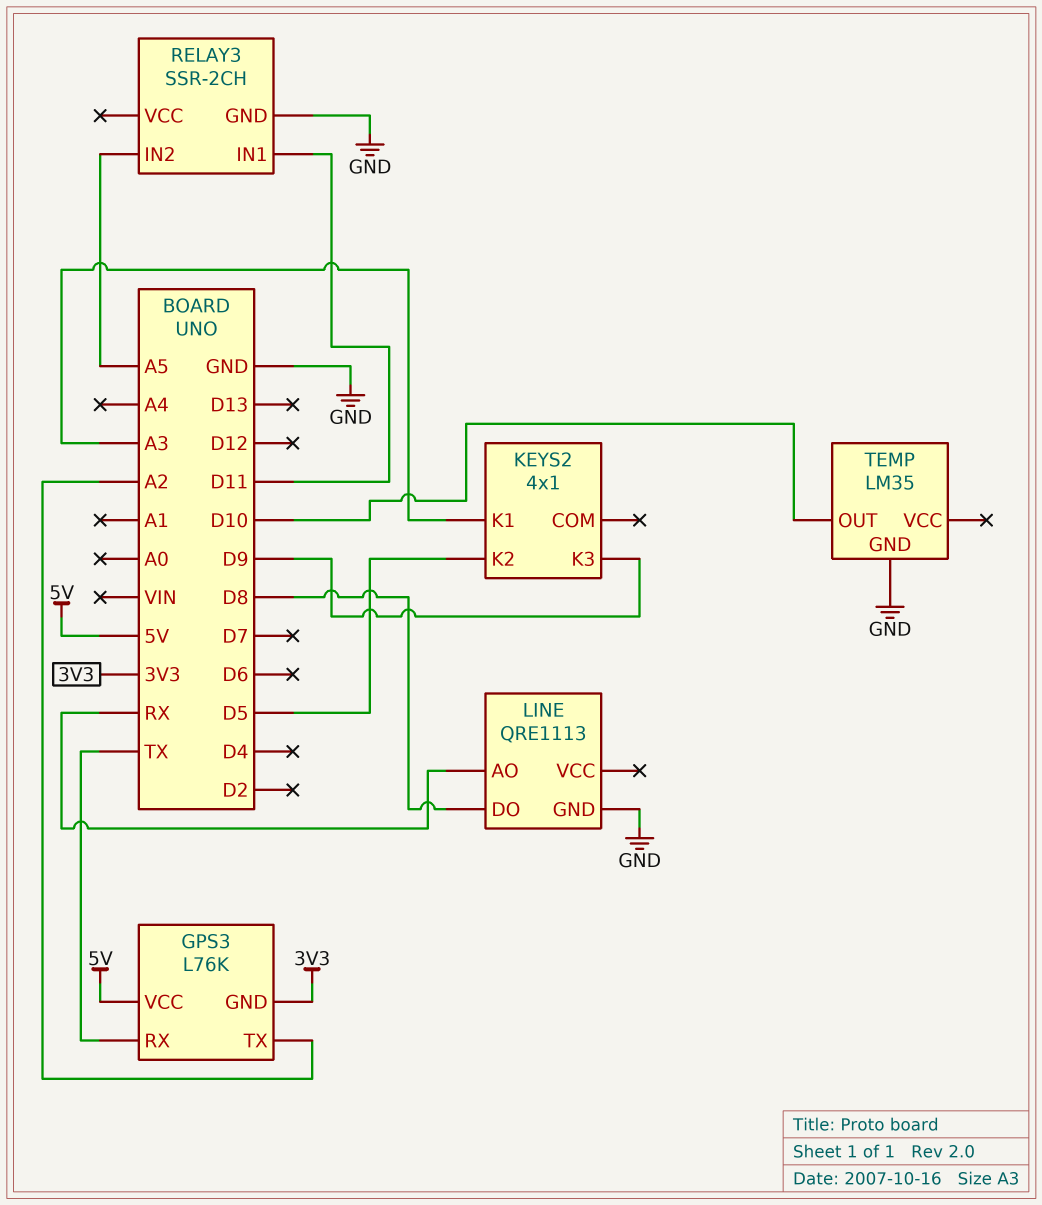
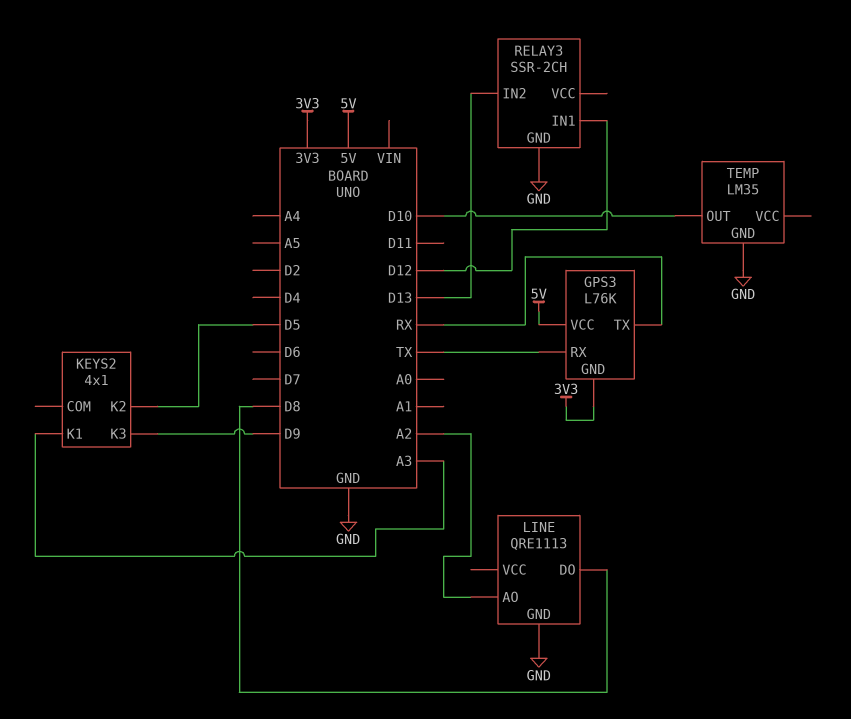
GPS3 pin TX: A2 -> RX
LINE pin AO: RX -> A2
RELAY3 pin IN1: D11 -> D12
RELAY3 pin IN2: A5 -> D13

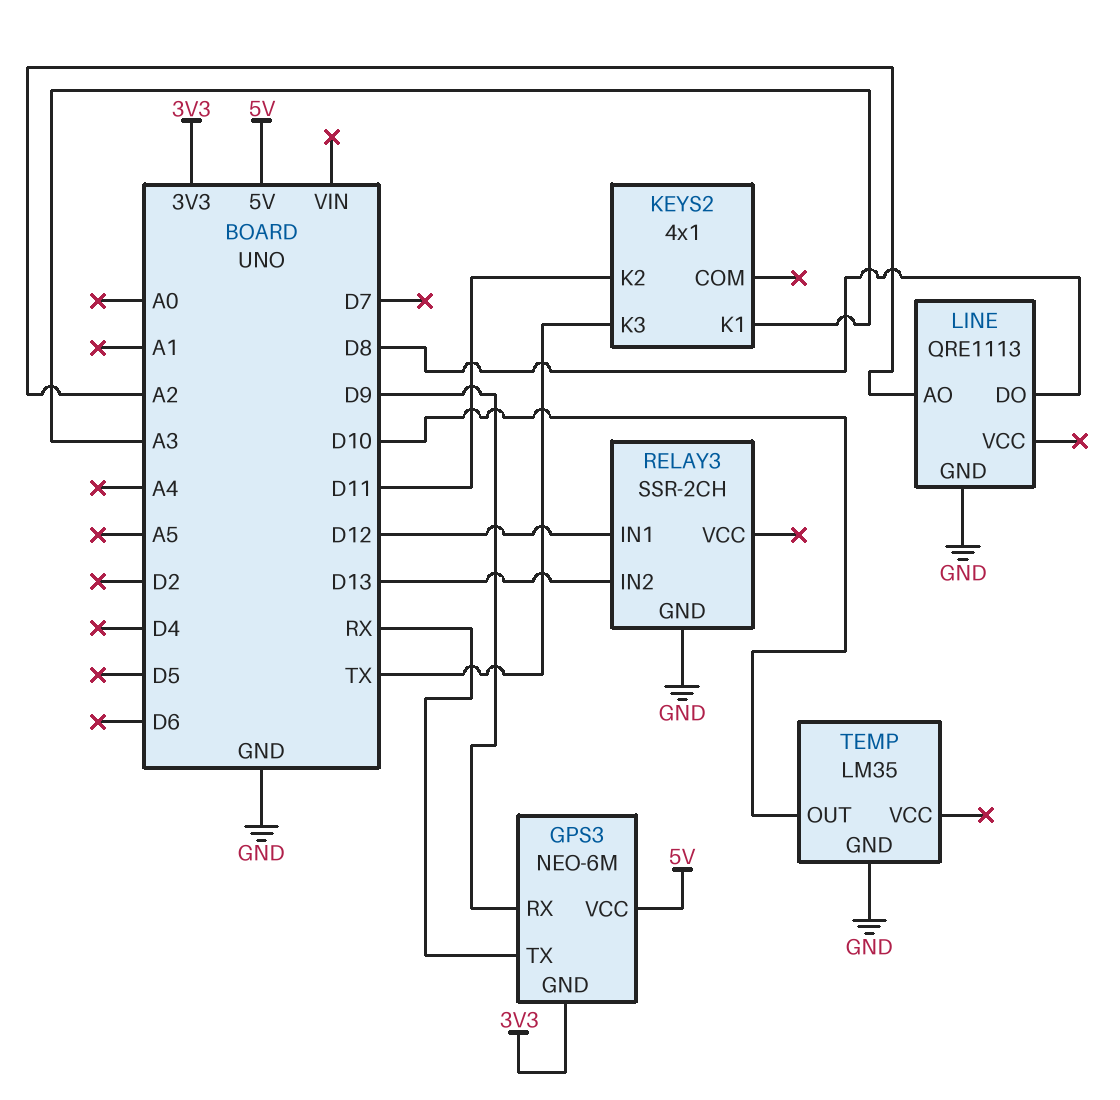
GPS3: L76K -> NEO-6M
GPS3 pin RX: TX -> D9
KEYS2 pin K2: D5 -> D11
KEYS2 pin K3: D9 -> TX

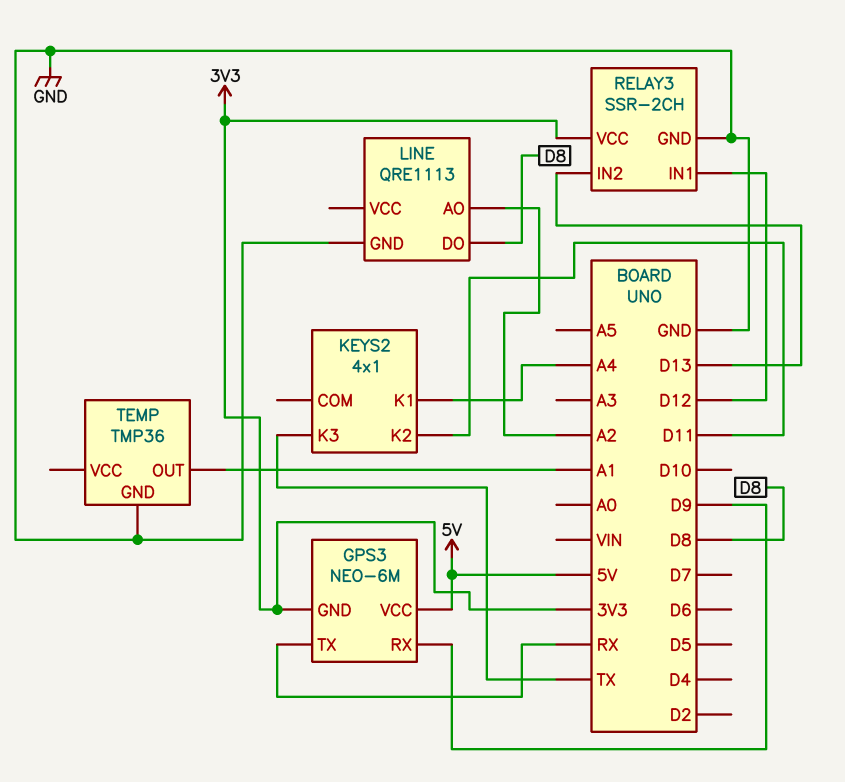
KEYS2 pin K1: A3 -> A4
RELAY3 pin VCC: none -> 3V3
TEMP: LM35 -> TMP36
TEMP pin OUT: D10 -> A1

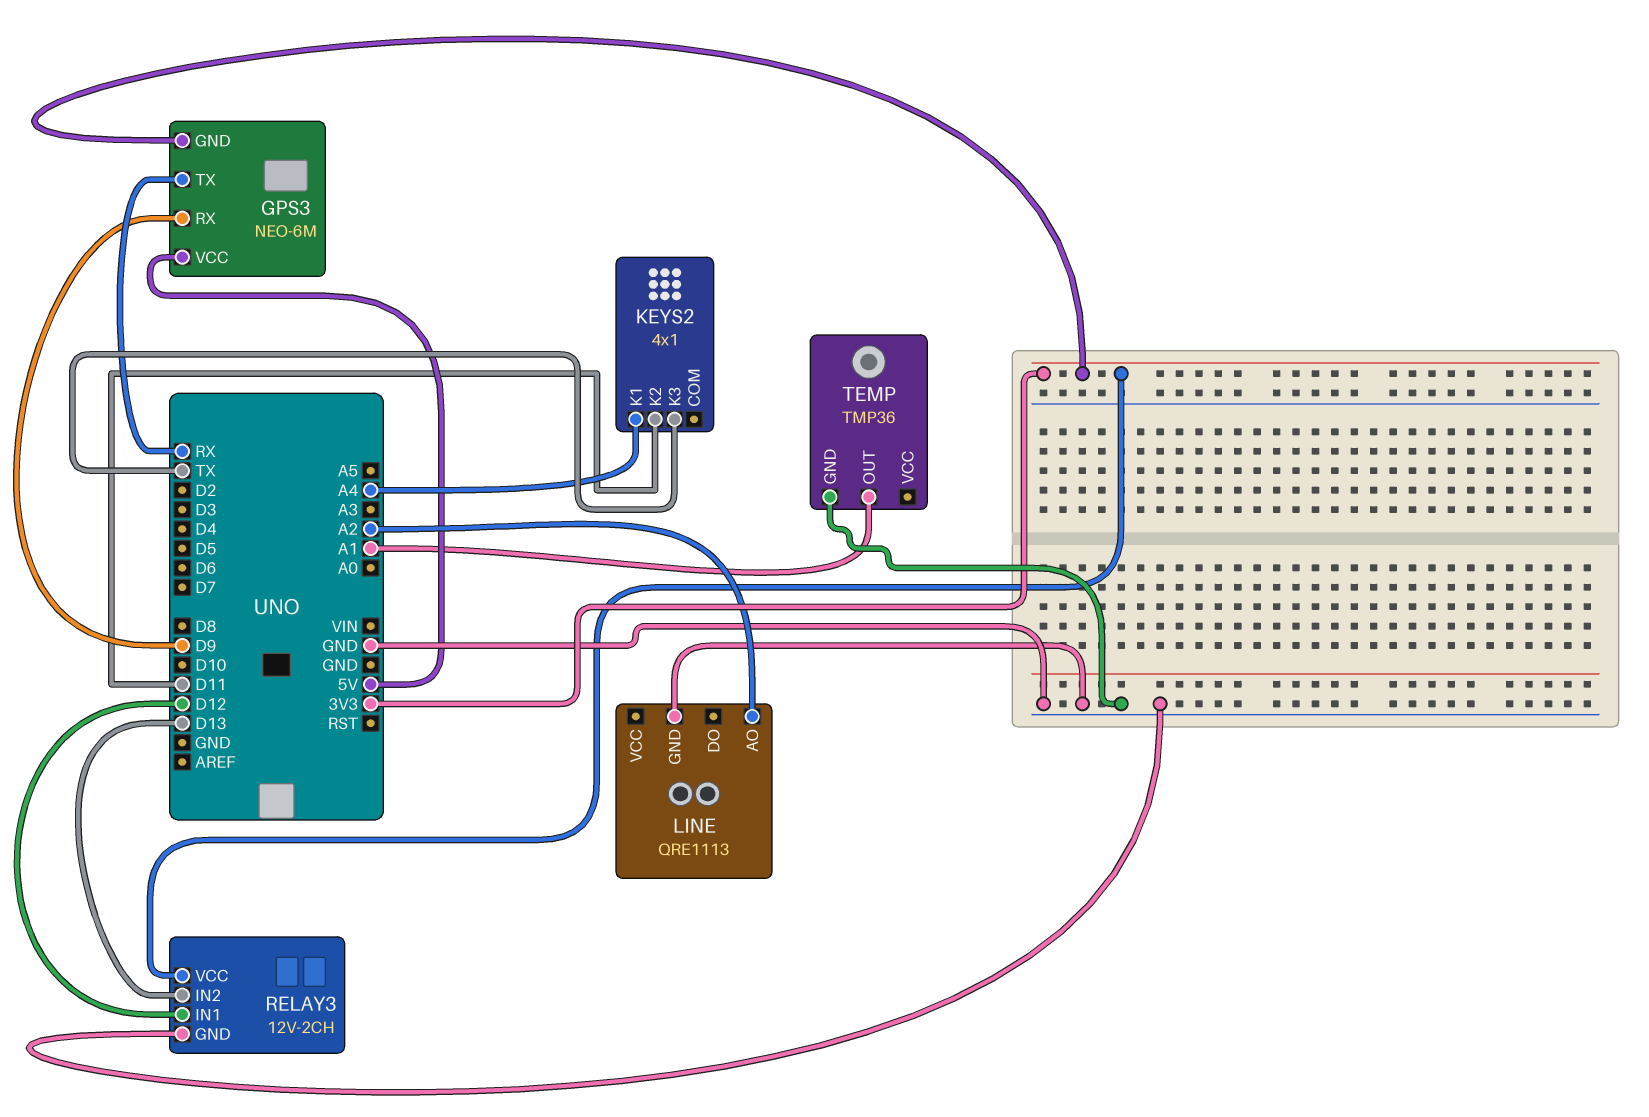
LINE pin DO: D8 -> none
RELAY3: SSR-2CH -> 12V-2CH

